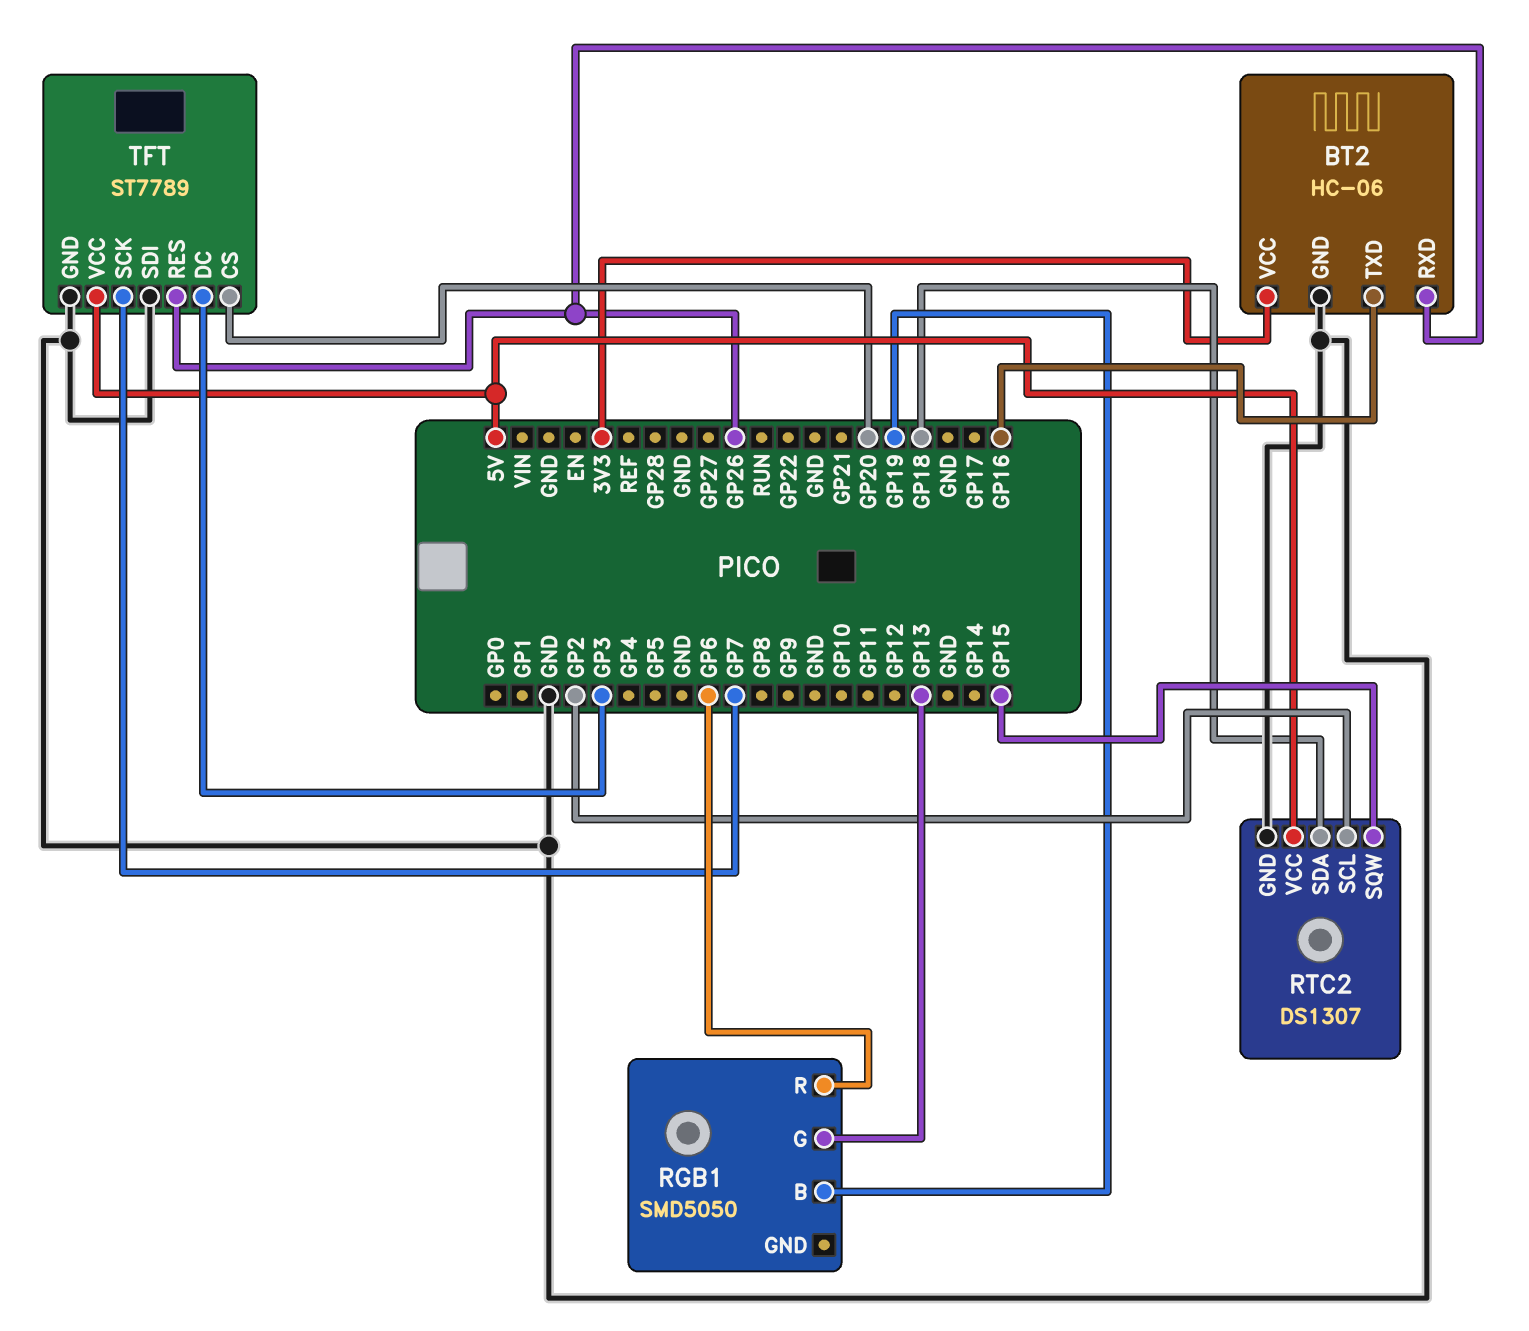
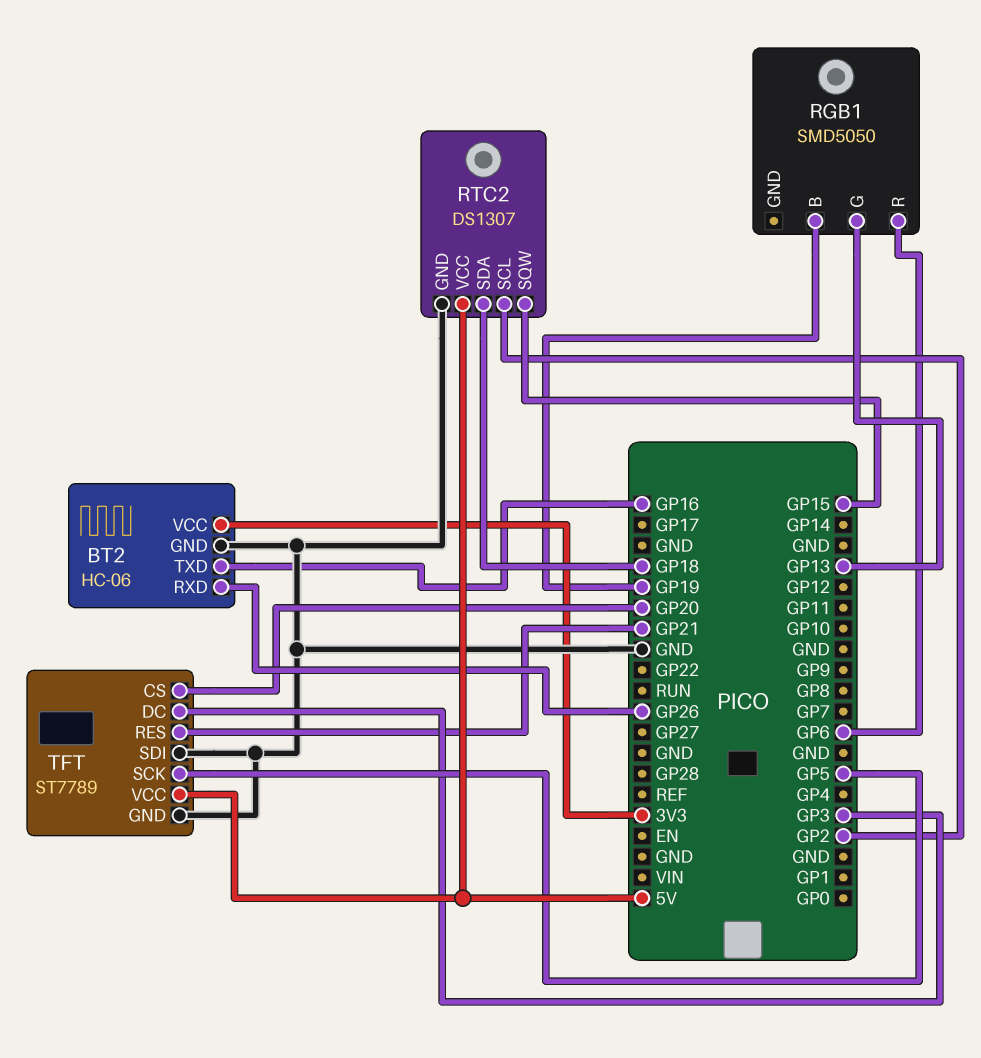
TFT pin RES: GP26 -> GP21
TFT pin SCK: GP7 -> GP5

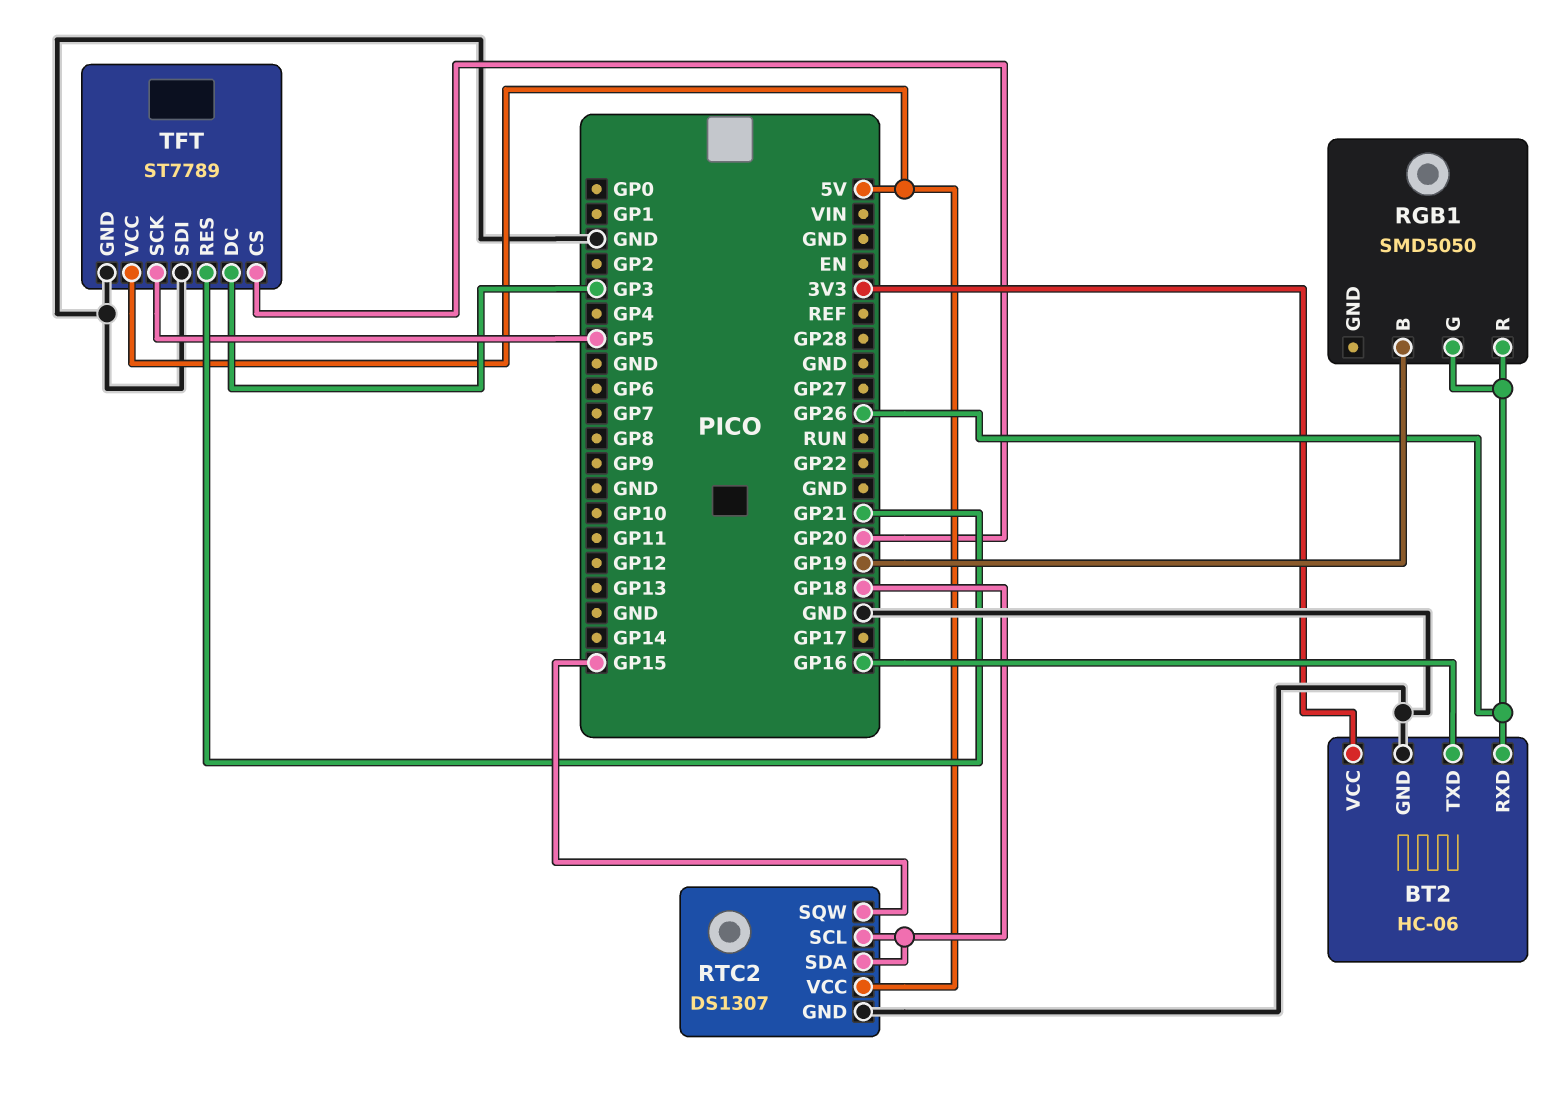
RGB1 pin G: GP13 -> GP26
RGB1 pin R: GP6 -> GP26
RTC2 pin SCL: GP2 -> GP18

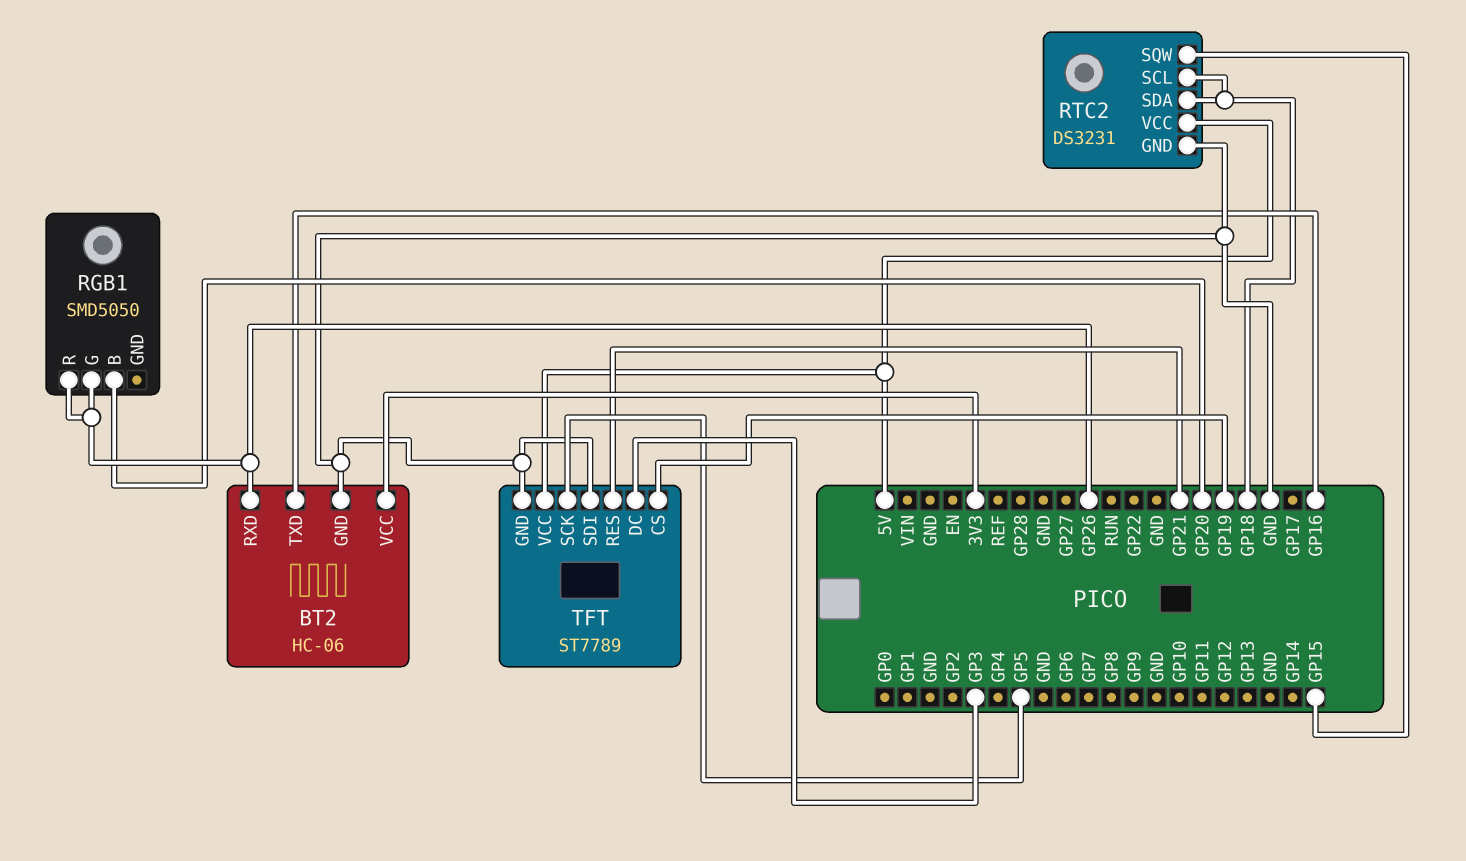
RGB1 pin B: GP19 -> GP20
RTC2: DS1307 -> DS3231
TFT pin CS: GP20 -> GP19

